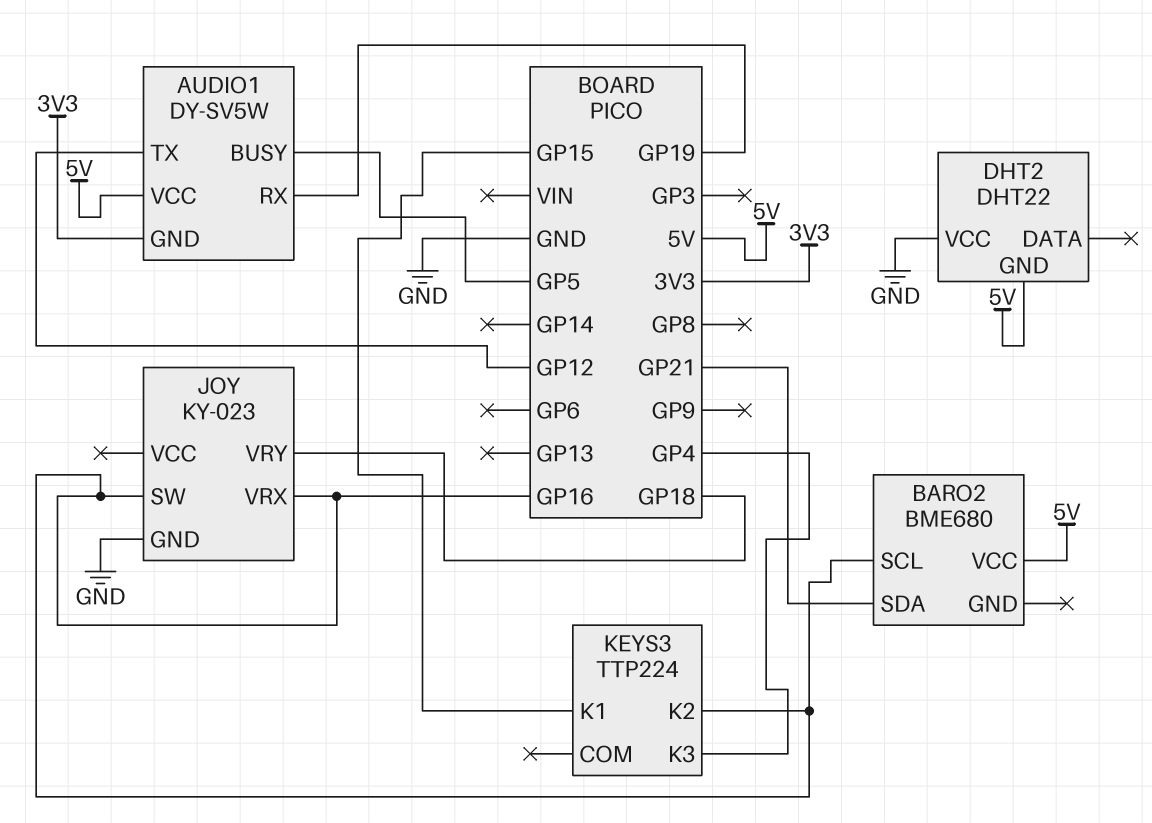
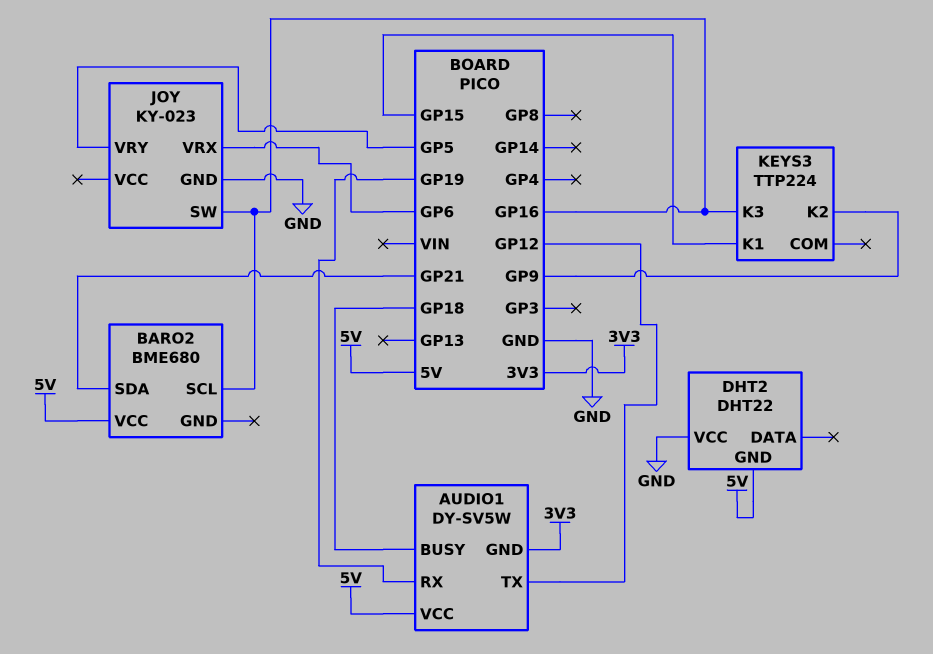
AUDIO1 pin BUSY: GP5 -> GP18
JOY pin VRX: GP16 -> GP6
JOY pin VRY: GP18 -> GP5
KEYS3 pin K2: GP16 -> GP9
KEYS3 pin K3: GP4 -> GP16

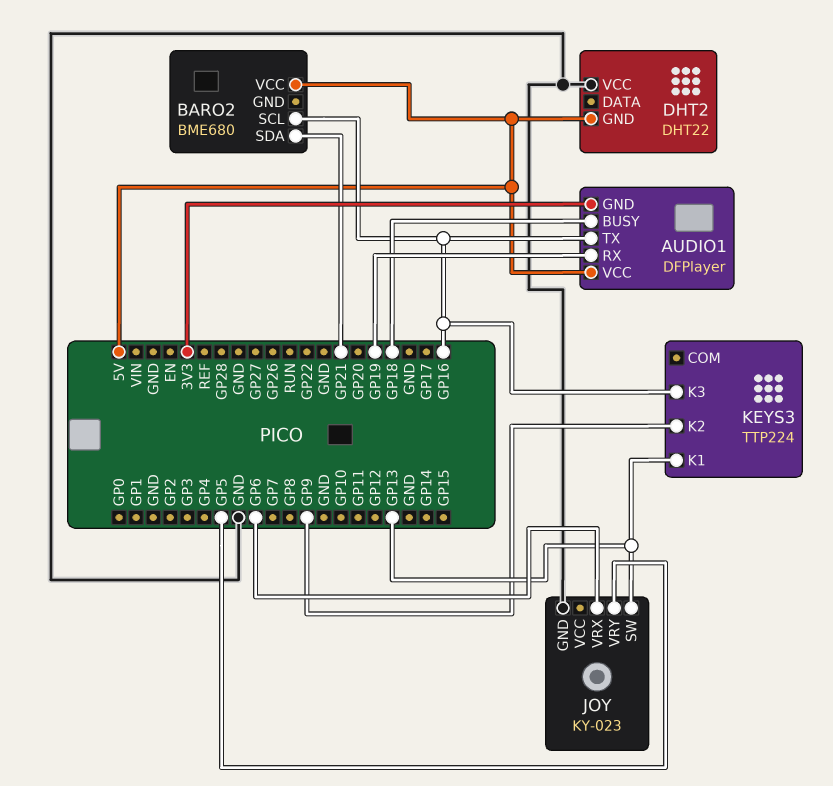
AUDIO1: DY-SV5W -> DFPlayer
AUDIO1 pin TX: GP12 -> GP16
JOY pin SW: GP16 -> GP13
KEYS3 pin K1: GP15 -> GP13

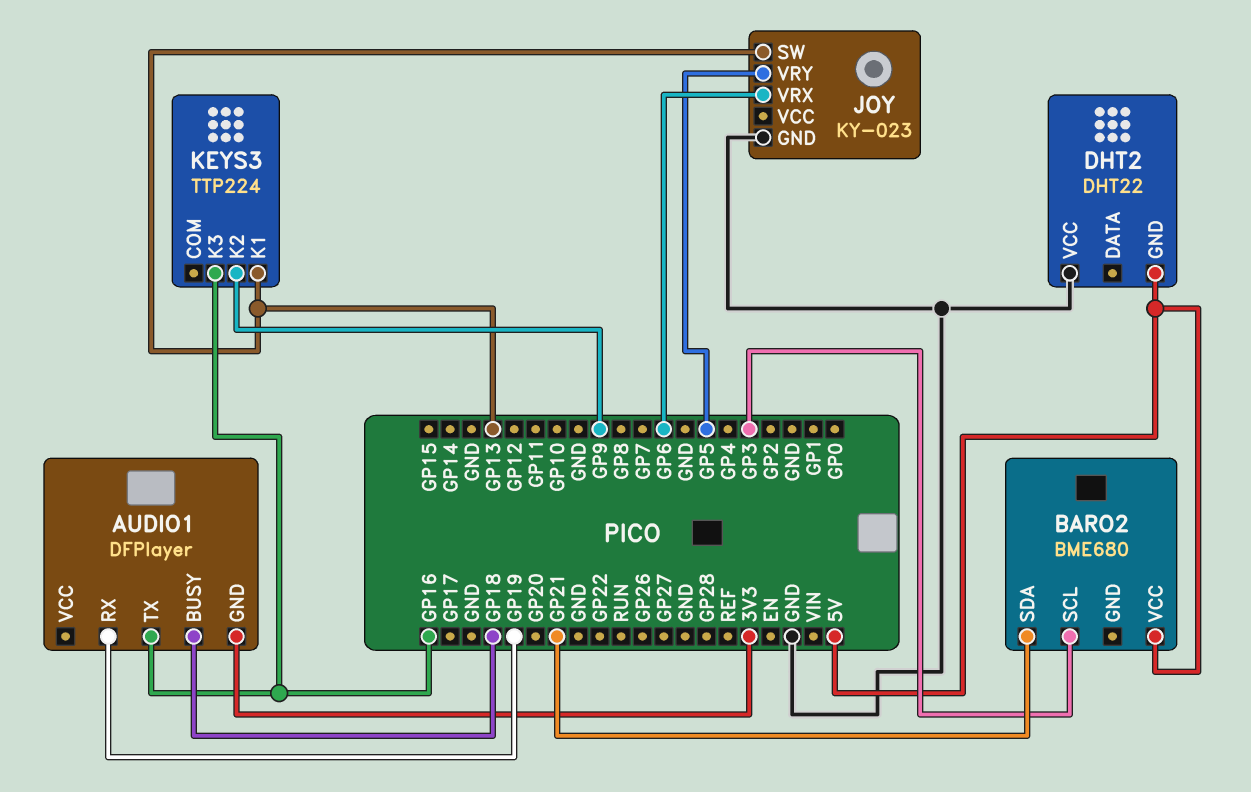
AUDIO1 pin VCC: 5V -> none
BARO2 pin SCL: GP16 -> GP3

